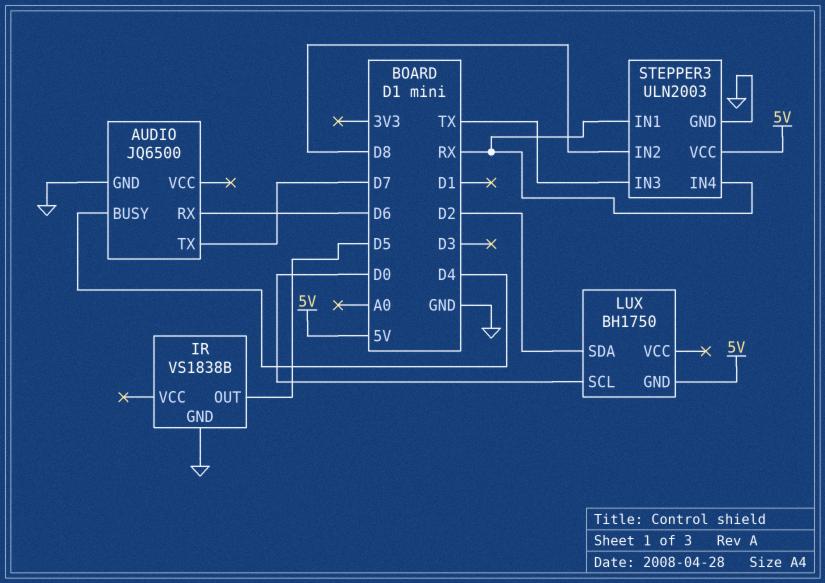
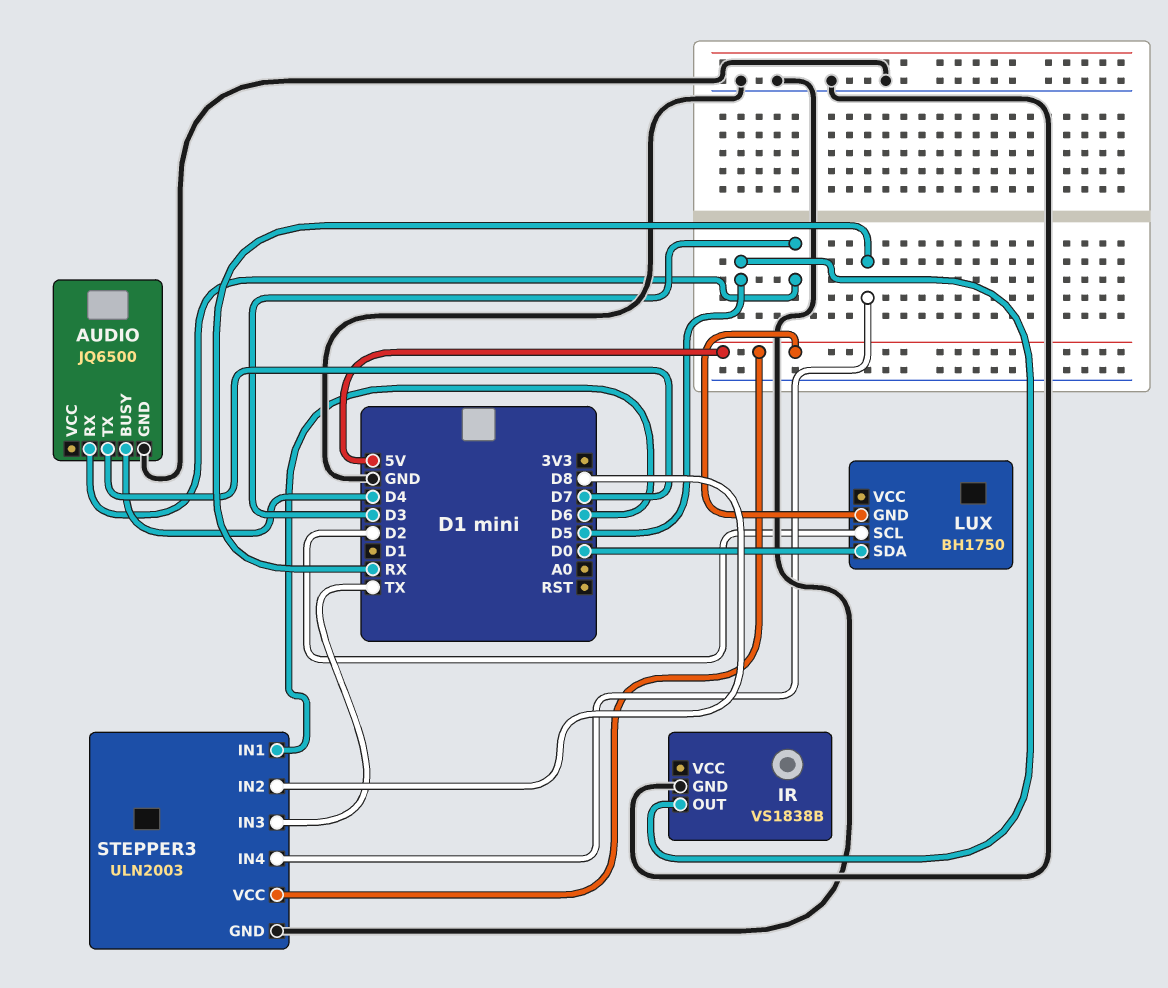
AUDIO pin RX: D6 -> D3
LUX pin SCL: D0 -> D2
LUX pin SDA: D2 -> D0
STEPPER3 pin IN1: RX -> D6

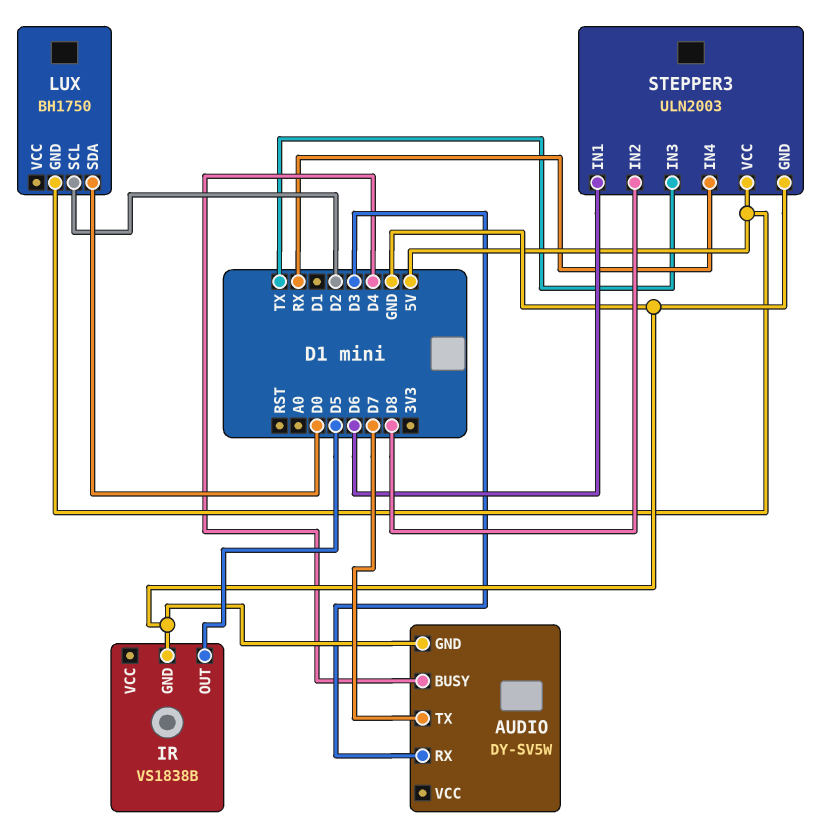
AUDIO: JQ6500 -> DY-SV5W

